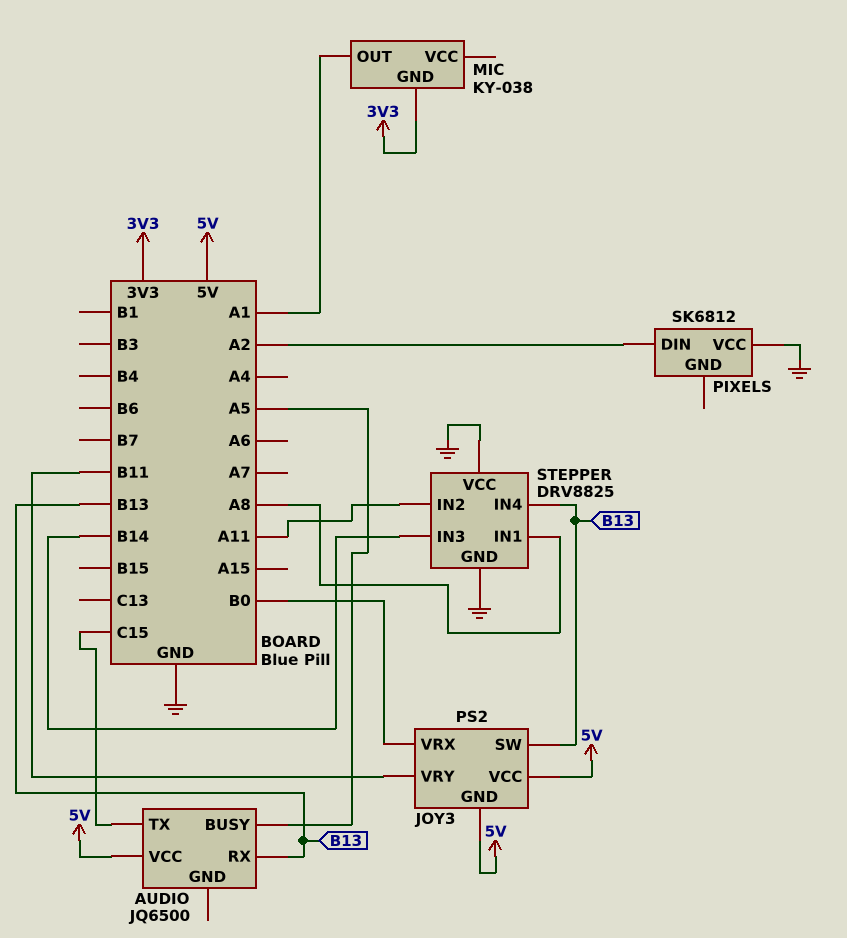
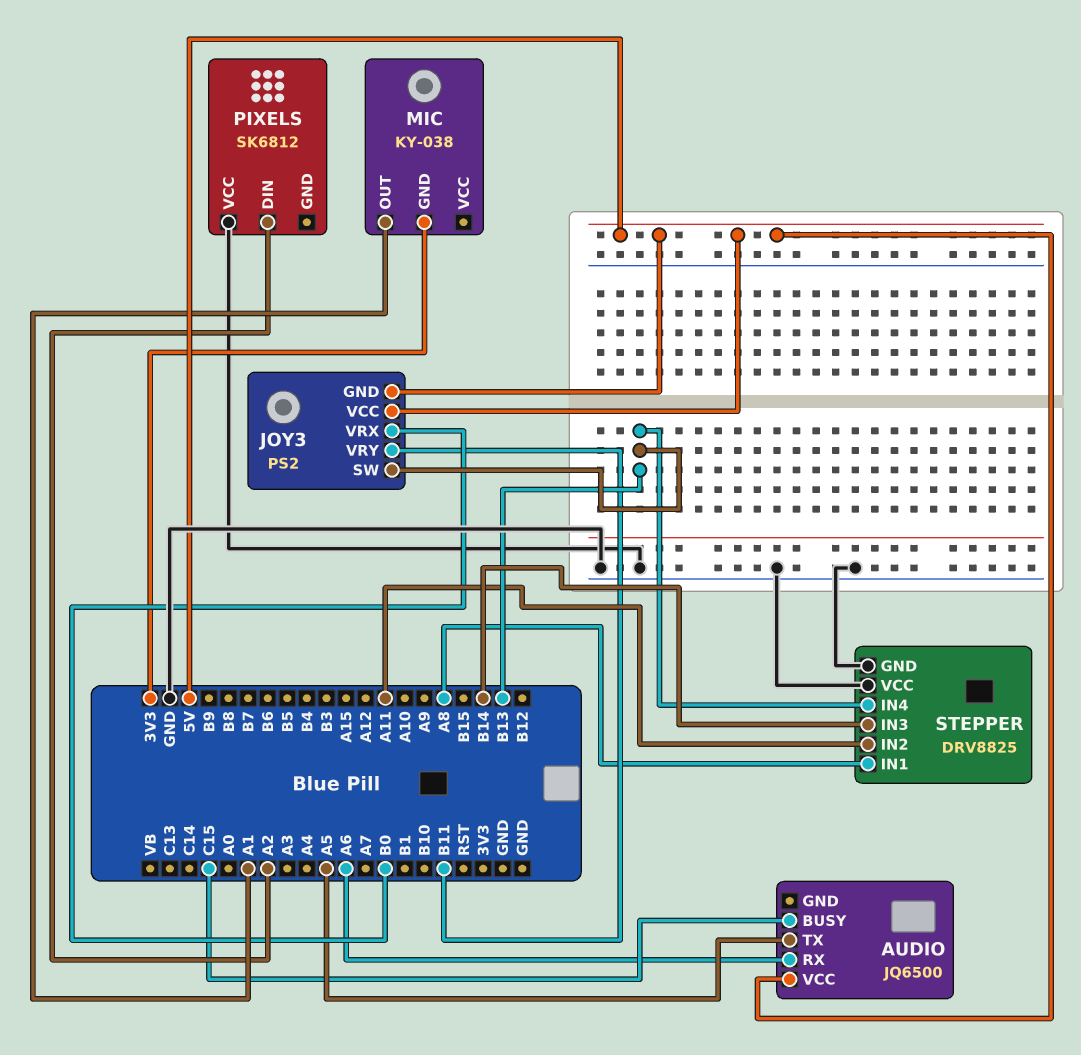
AUDIO pin BUSY: A5 -> C15
AUDIO pin RX: B13 -> A6
AUDIO pin TX: C15 -> A5

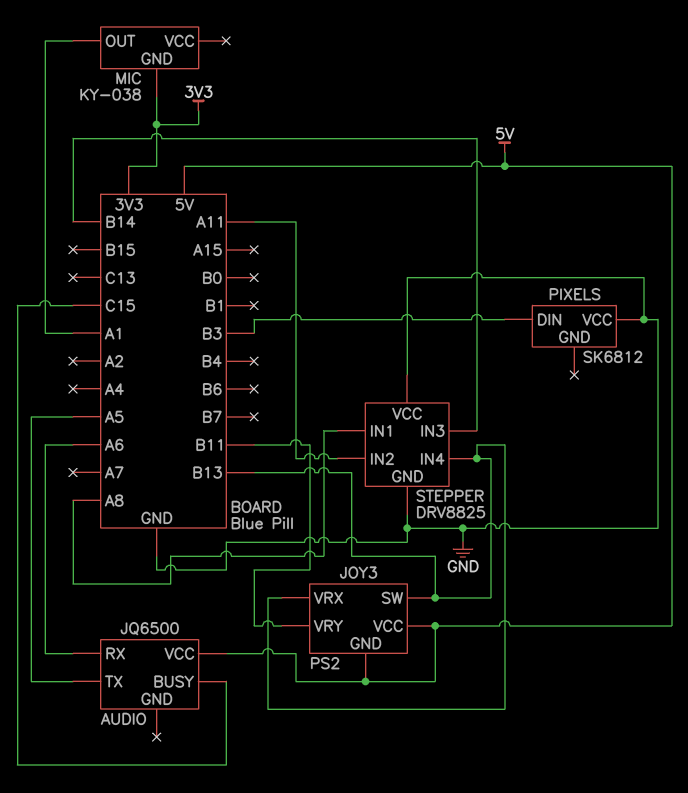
JOY3 pin VRX: B0 -> B13
PIXELS pin DIN: A2 -> B3

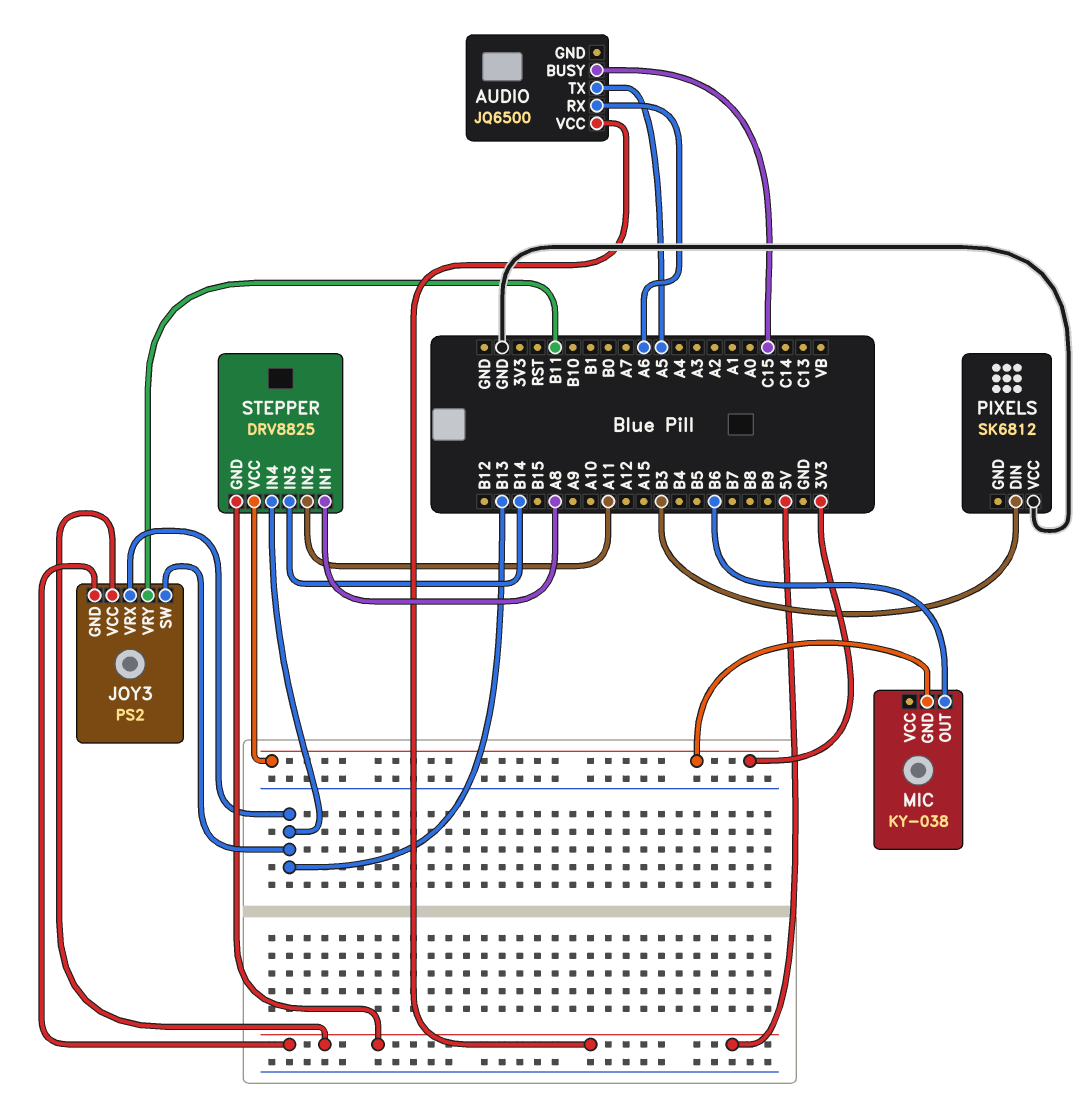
MIC pin OUT: A1 -> B6
STEPPER pin GND: GND -> 5V
STEPPER pin VCC: GND -> 3V3

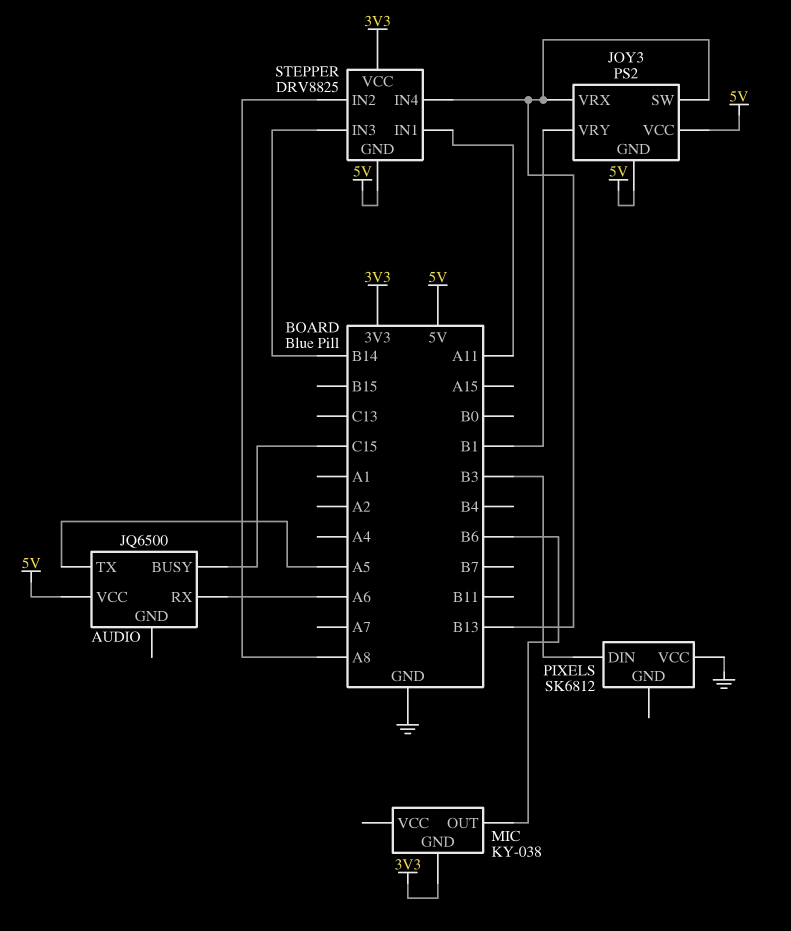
JOY3 pin VRY: B11 -> B1
STEPPER pin IN1: A8 -> A11
STEPPER pin IN2: A11 -> A8

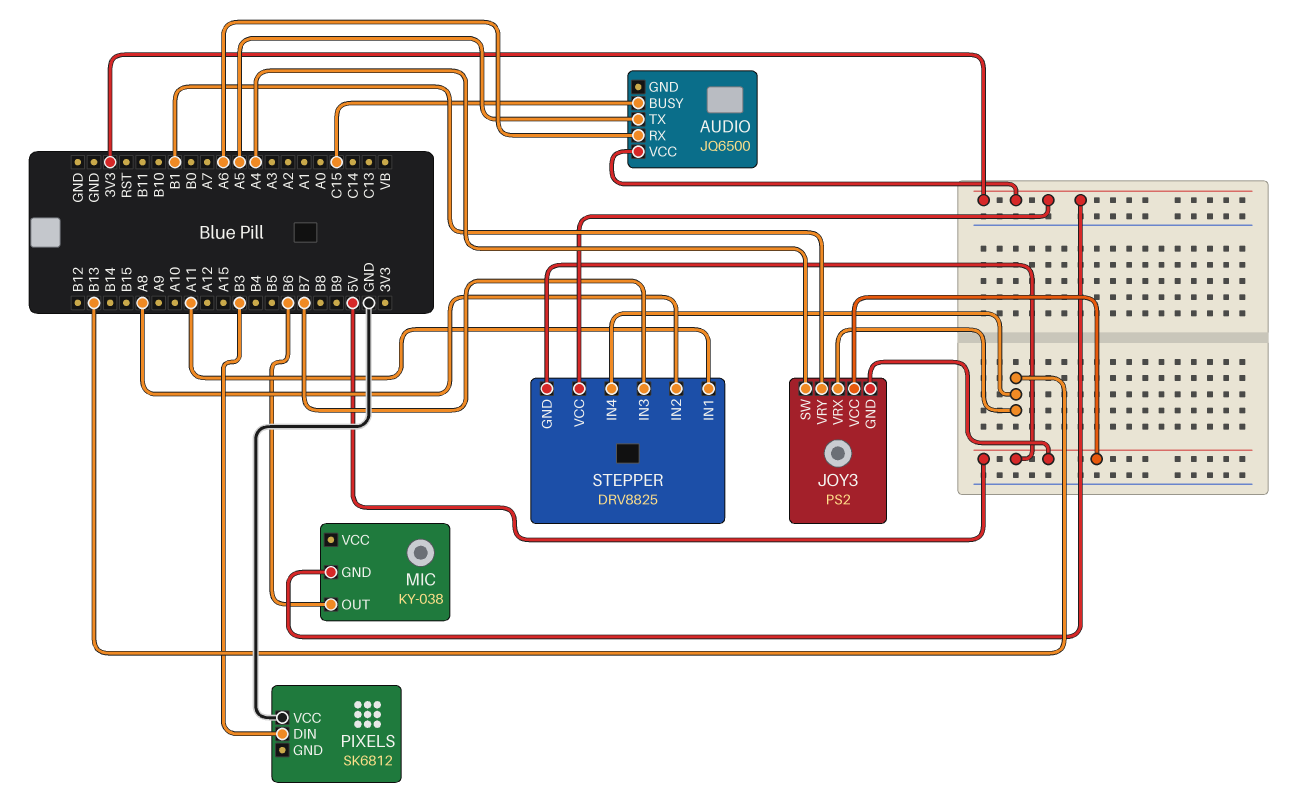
AUDIO pin VCC: 5V -> 3V3
JOY3 pin SW: B13 -> A4
STEPPER pin IN3: B14 -> B7

